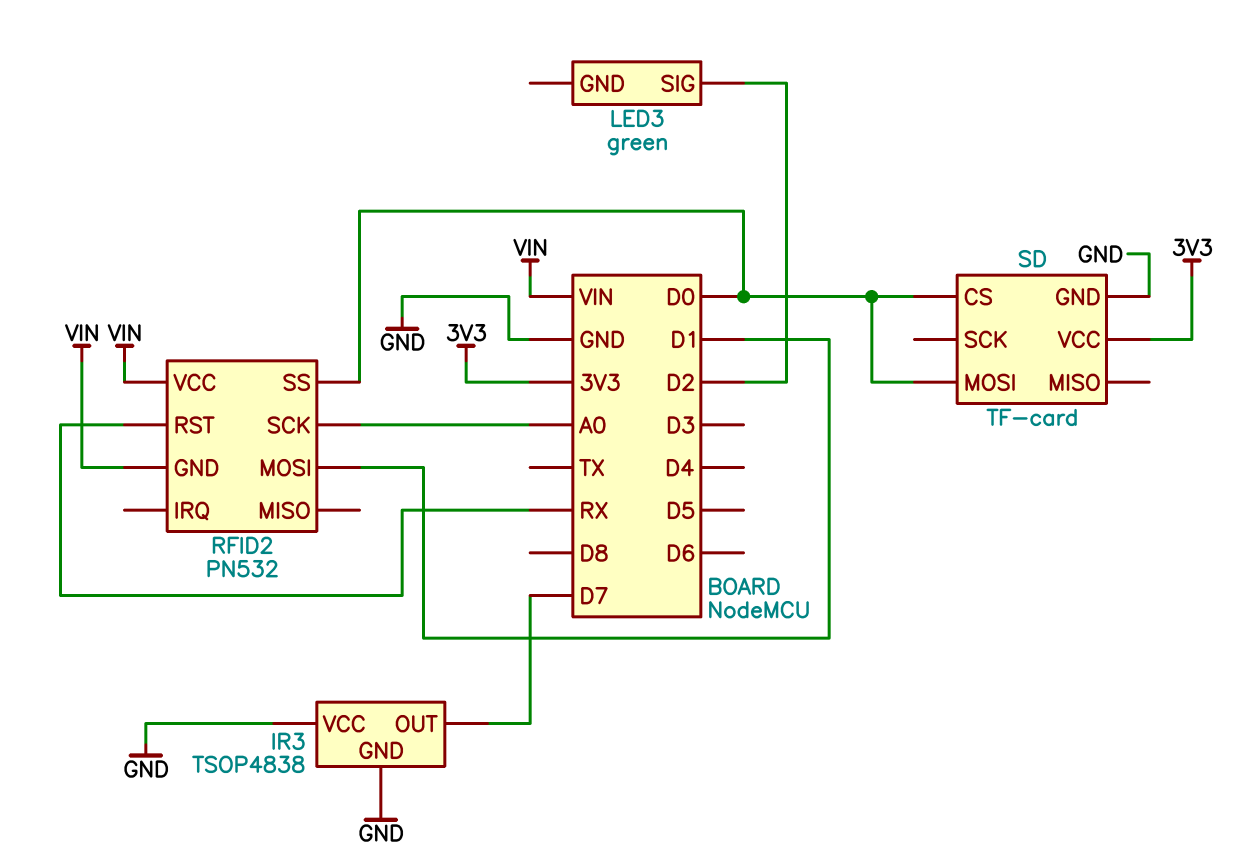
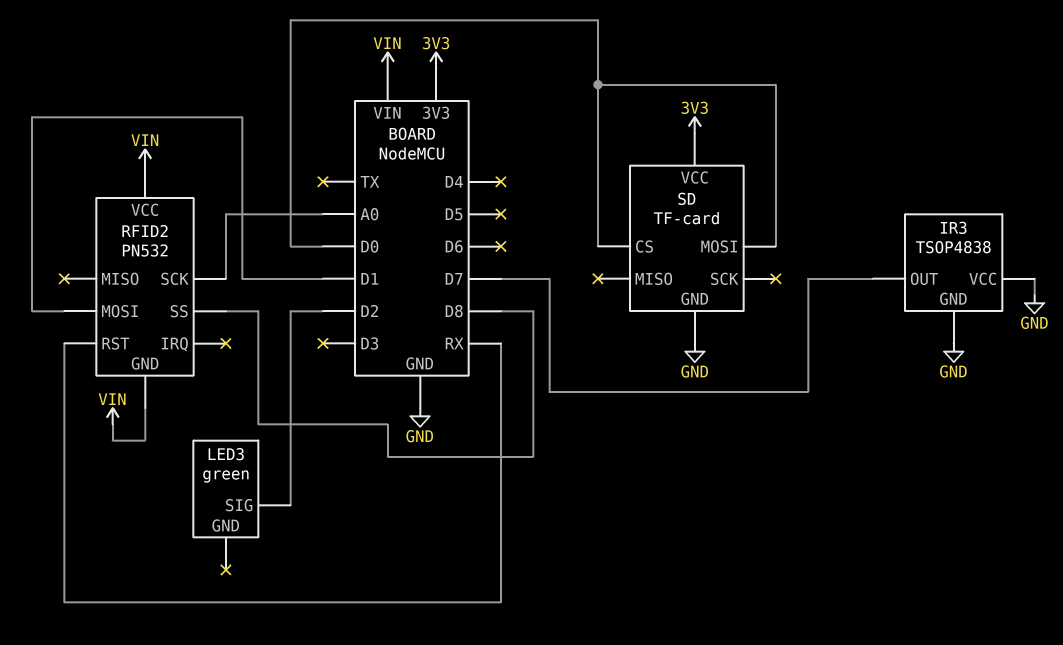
RFID2 pin SS: D0 -> D8

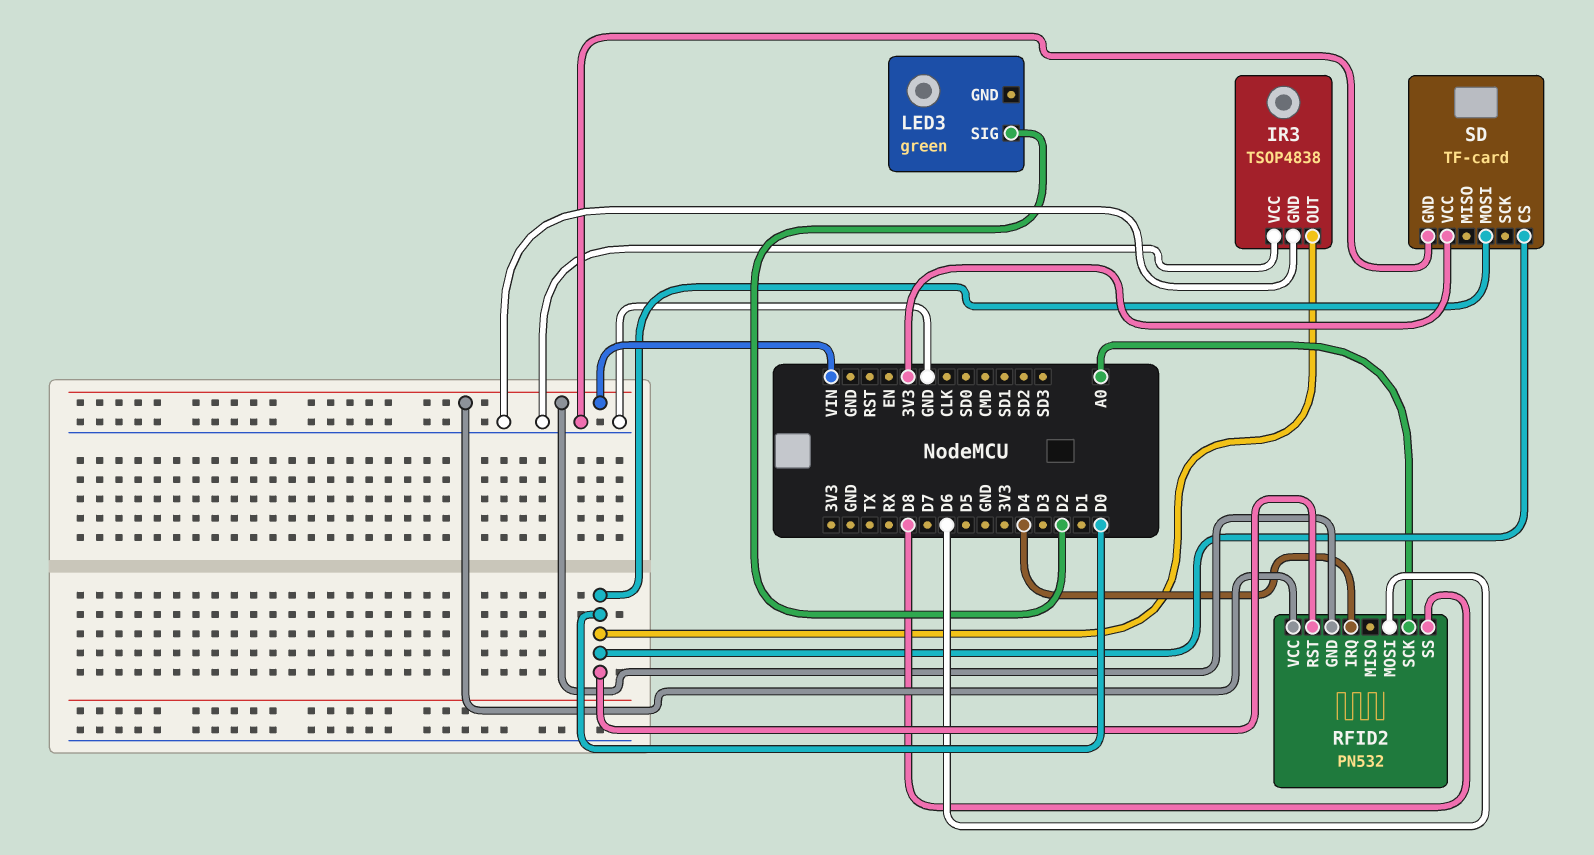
IR3 pin OUT: D7 -> D0
RFID2 pin IRQ: none -> D4
RFID2 pin MOSI: D1 -> D6
RFID2 pin RST: RX -> D0

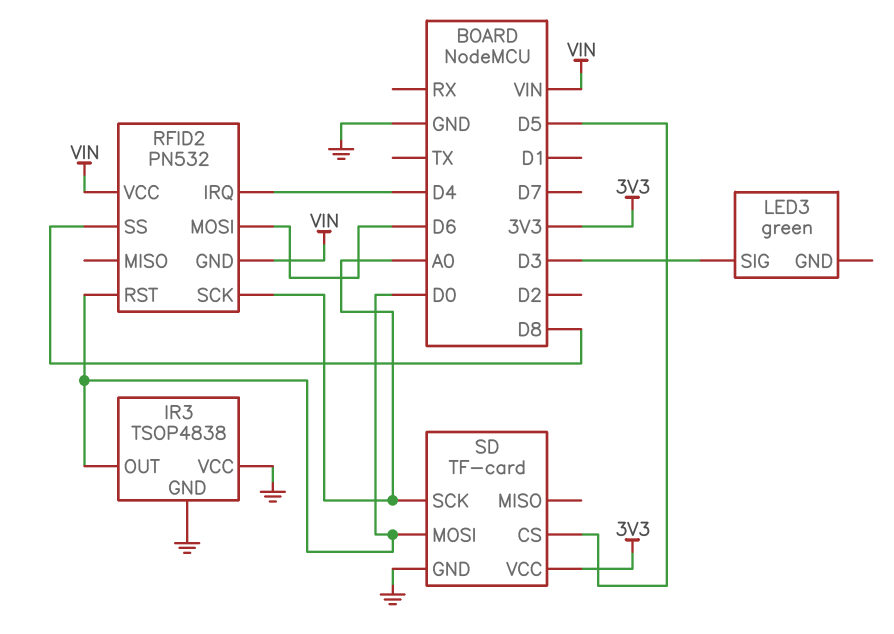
LED3 pin SIG: D2 -> D3
SD pin CS: D0 -> D5
SD pin SCK: none -> A0

